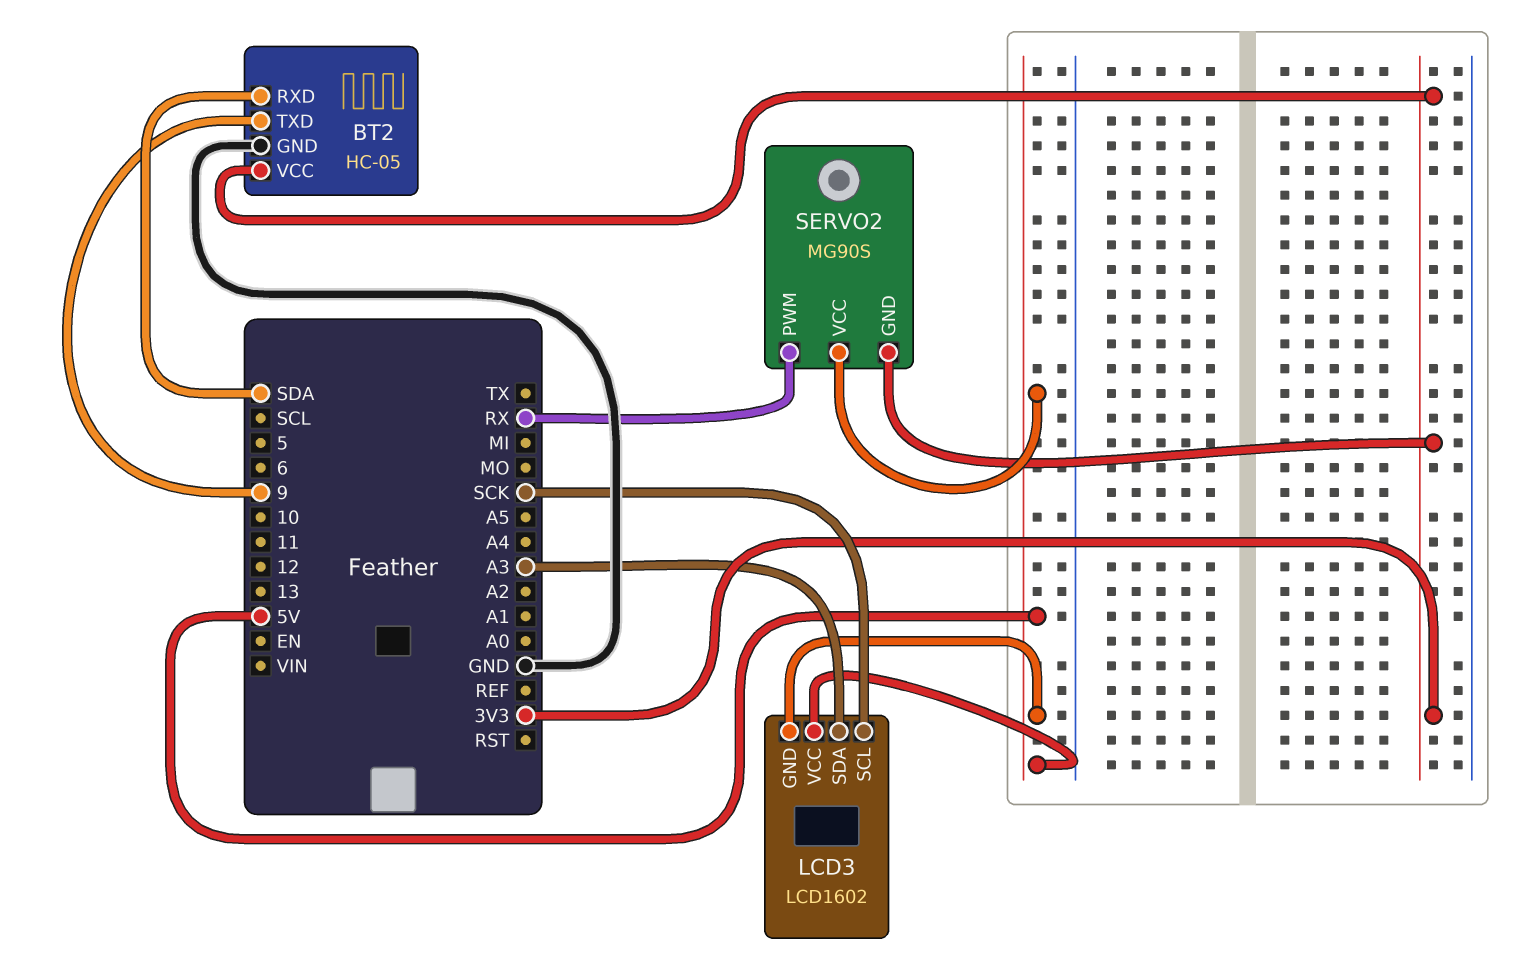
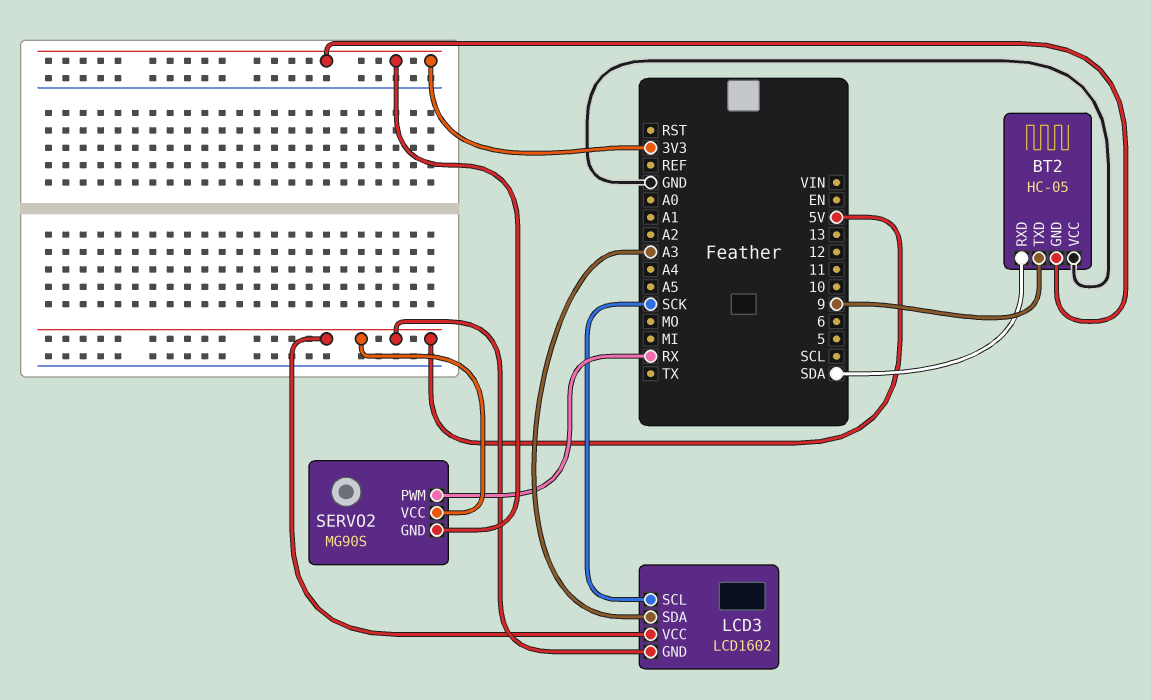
BT2 pin GND: GND -> 3V3
BT2 pin VCC: 3V3 -> GND

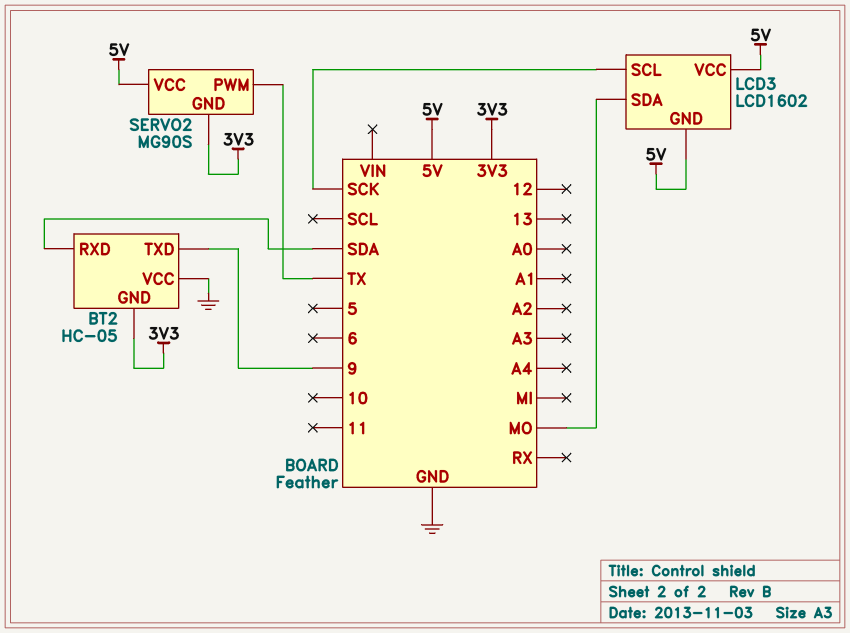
LCD3 pin SDA: A3 -> MO
SERVO2 pin PWM: RX -> TX

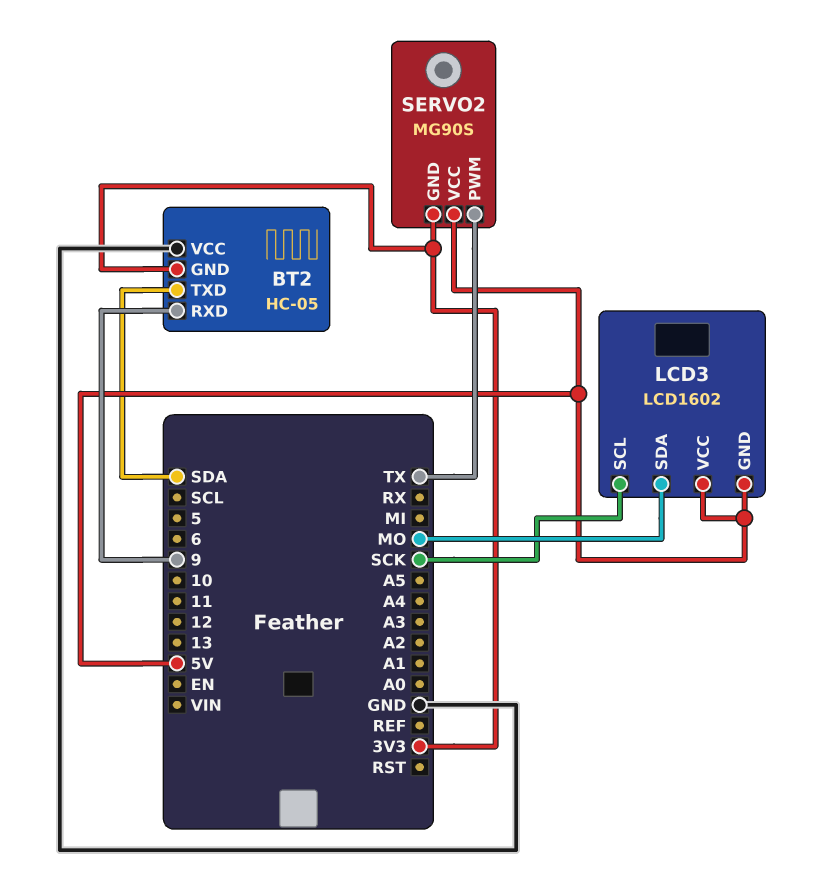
BT2 pin RXD: SDA -> 9
BT2 pin TXD: 9 -> SDA

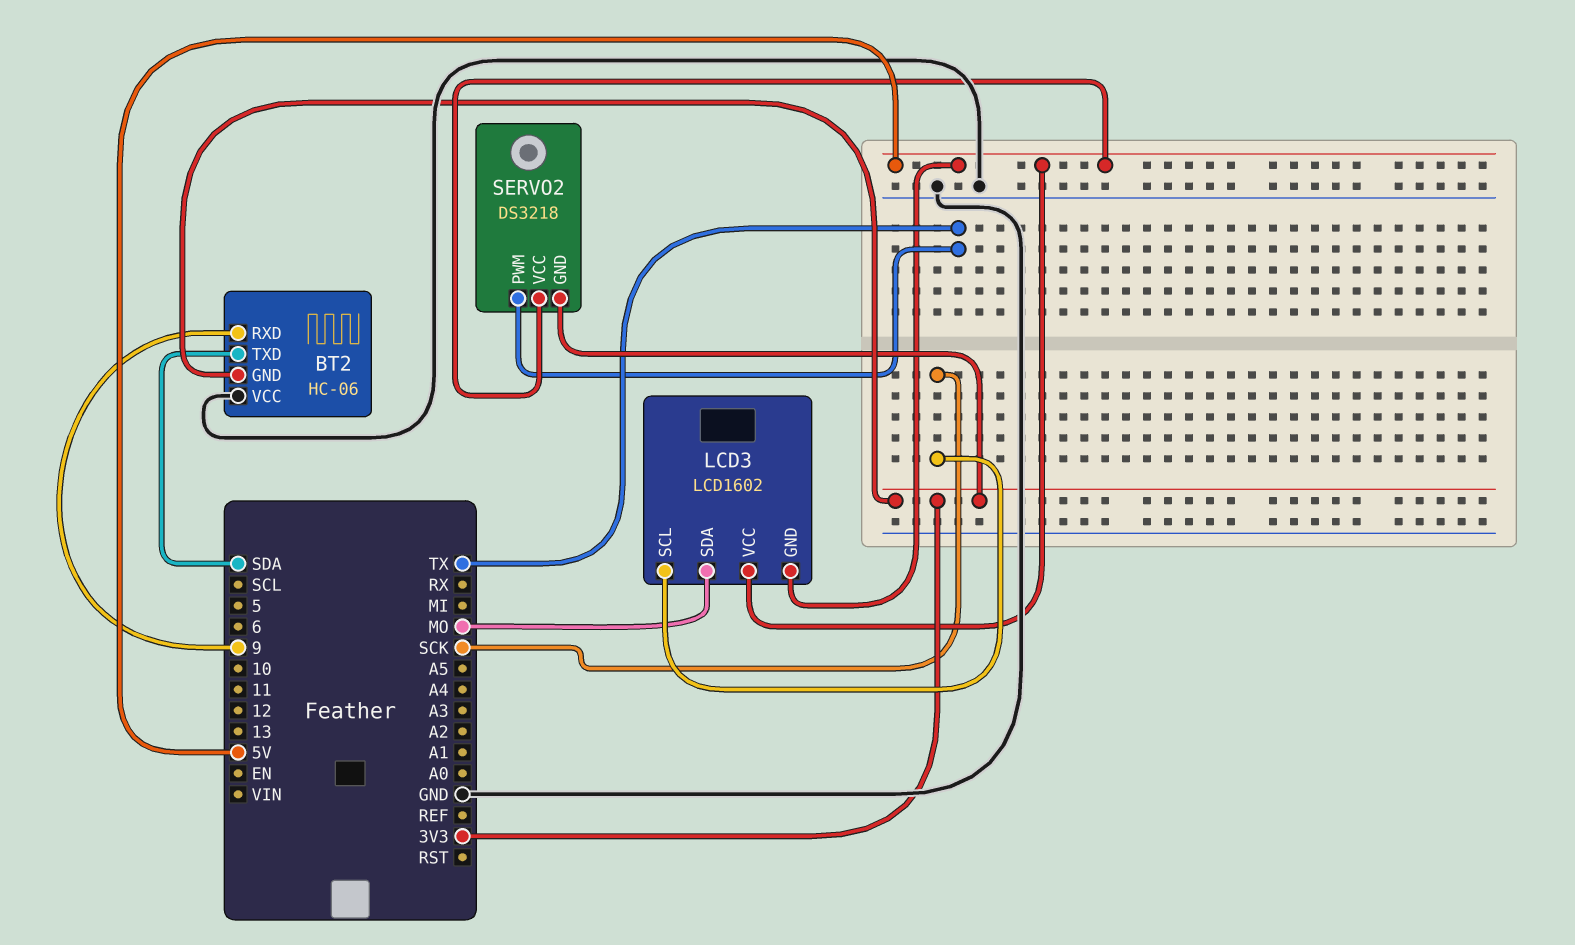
BT2: HC-05 -> HC-06
SERVO2: MG90S -> DS3218

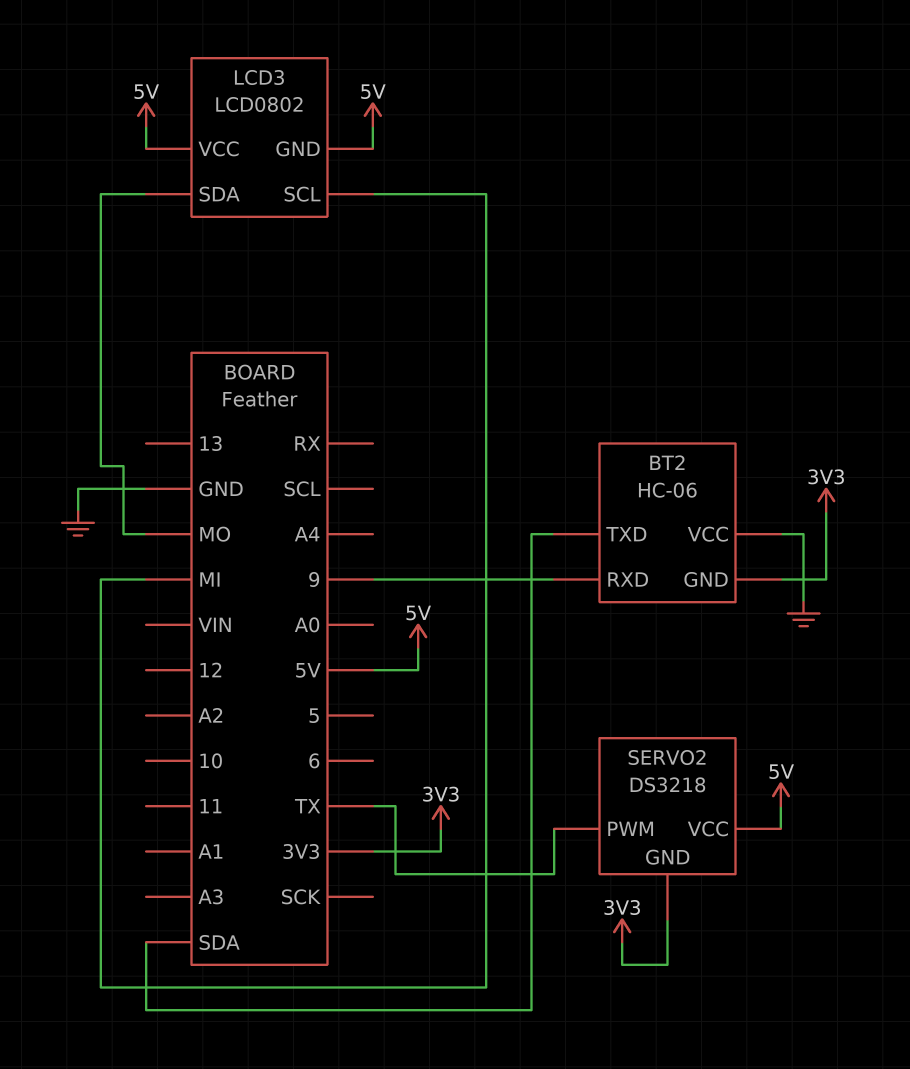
LCD3: LCD1602 -> LCD0802
LCD3 pin SCL: SCK -> MI

